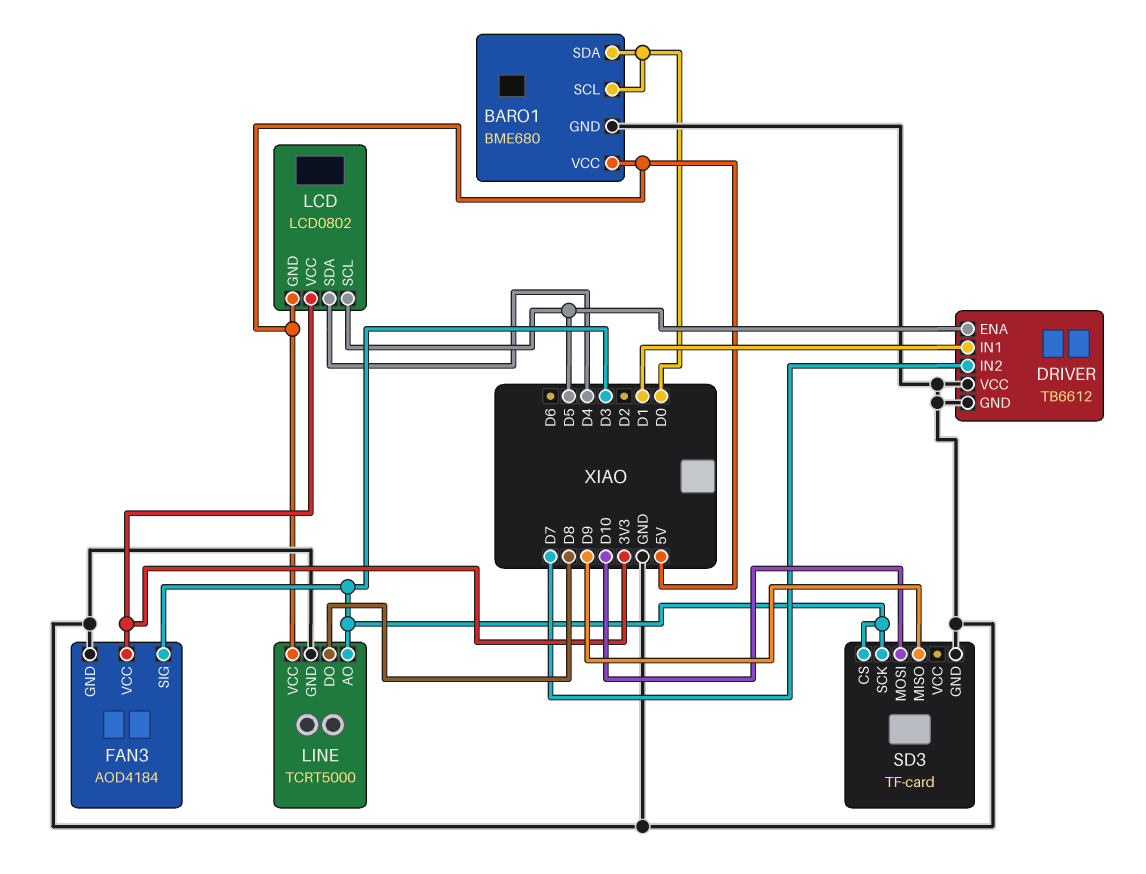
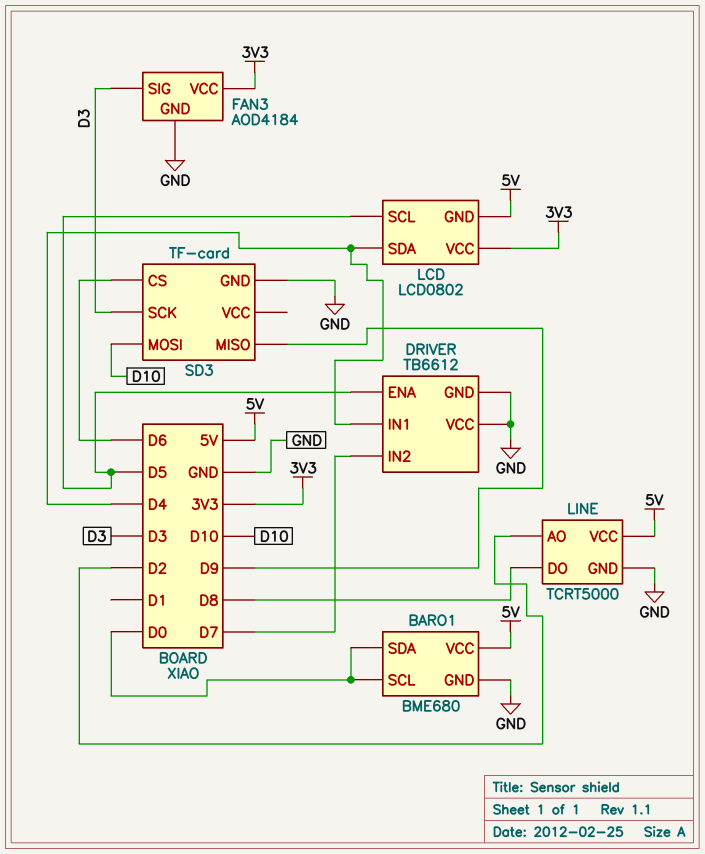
DRIVER pin IN1: D1 -> D4
LINE pin AO: D3 -> D2
SD3 pin CS: D3 -> D6

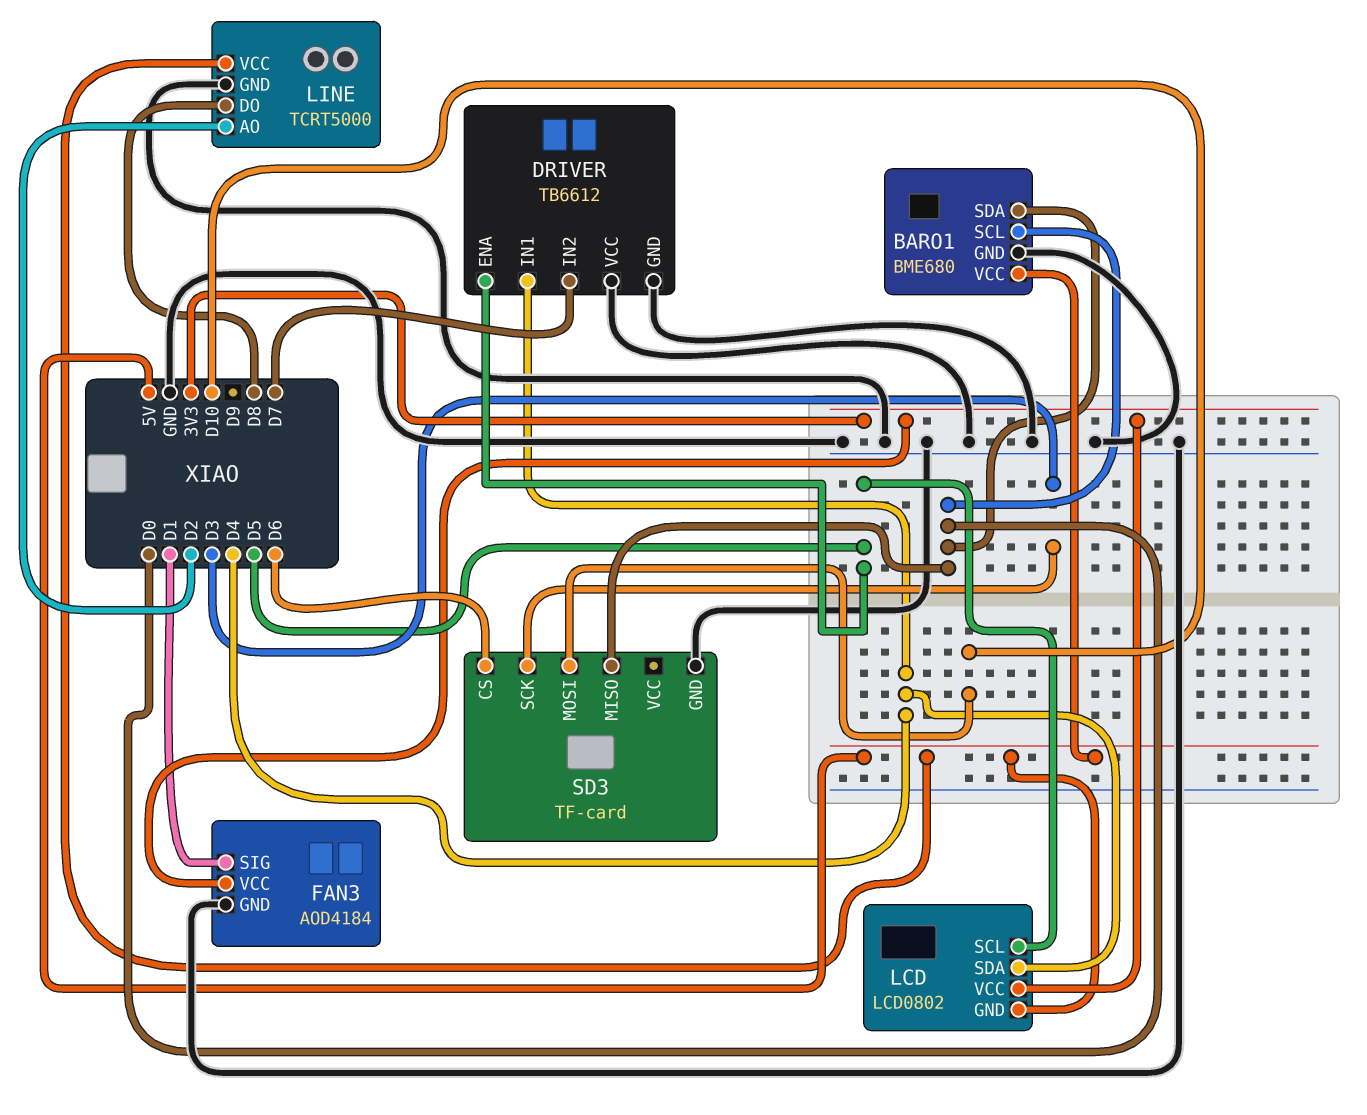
FAN3 pin SIG: D3 -> D1
SD3 pin MISO: D9 -> D0

